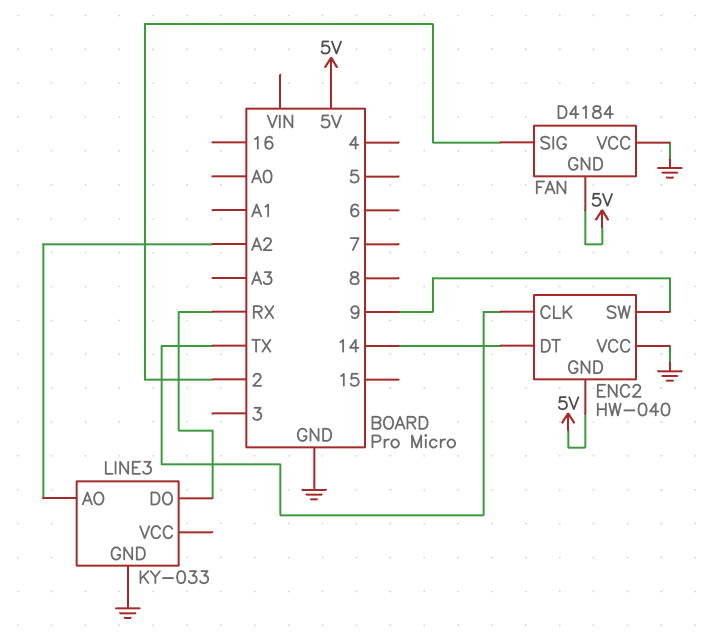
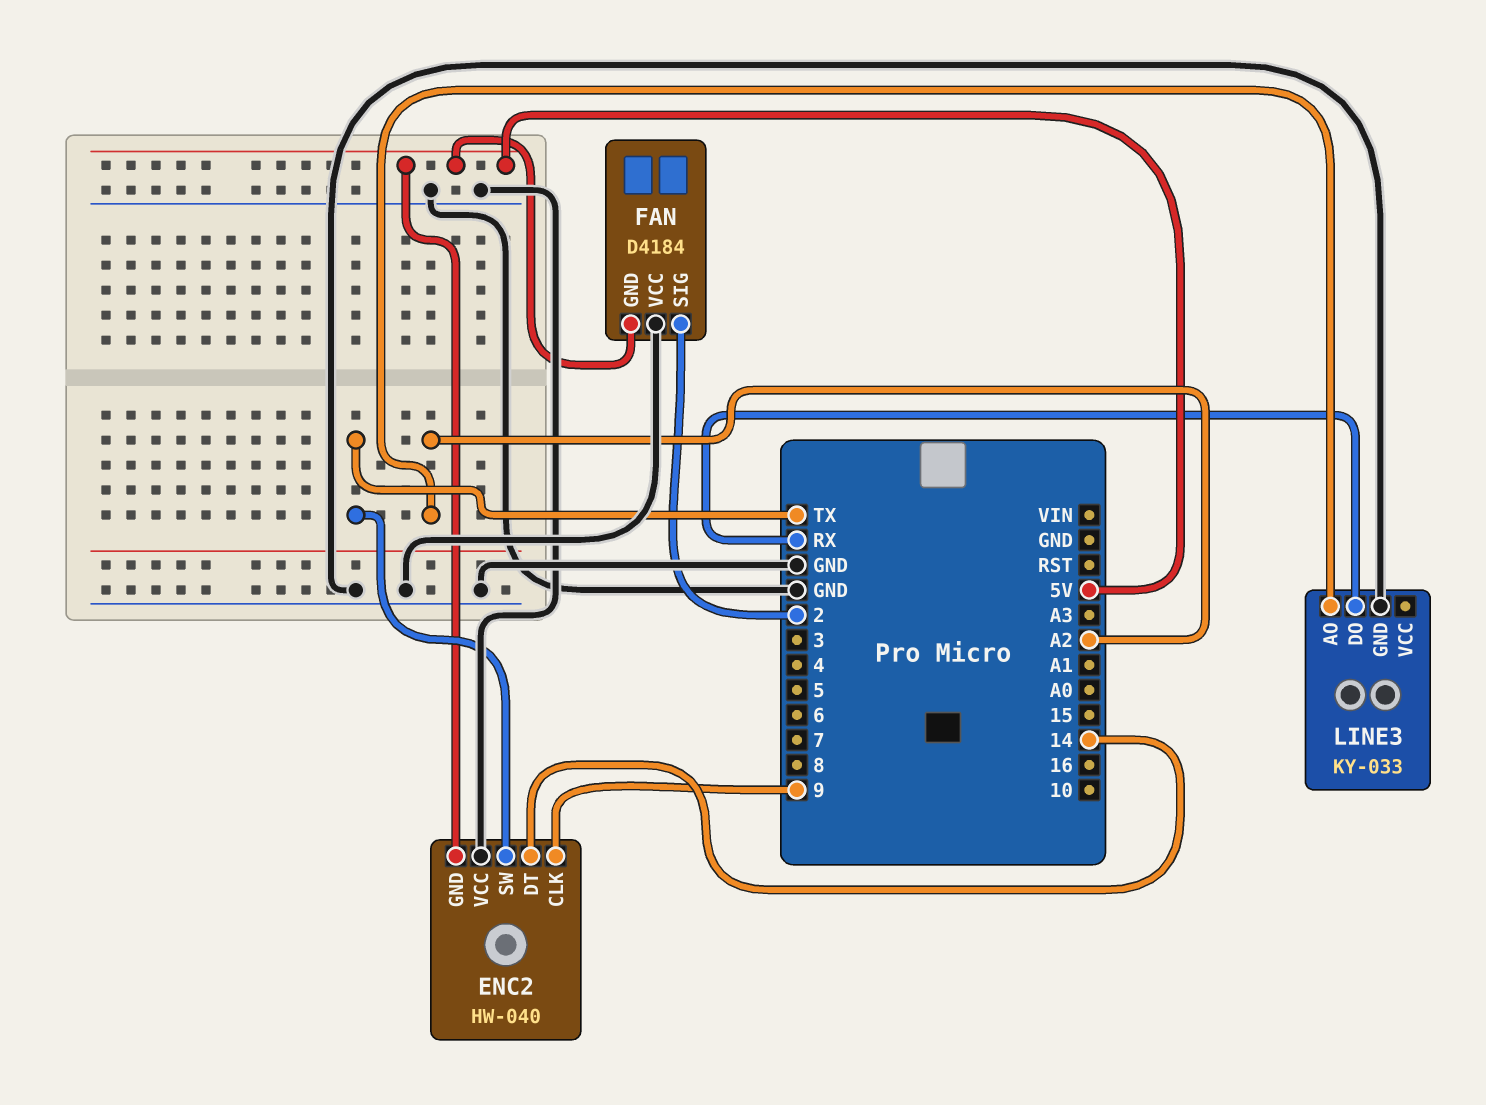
ENC2 pin CLK: TX -> 9
ENC2 pin SW: 9 -> TX

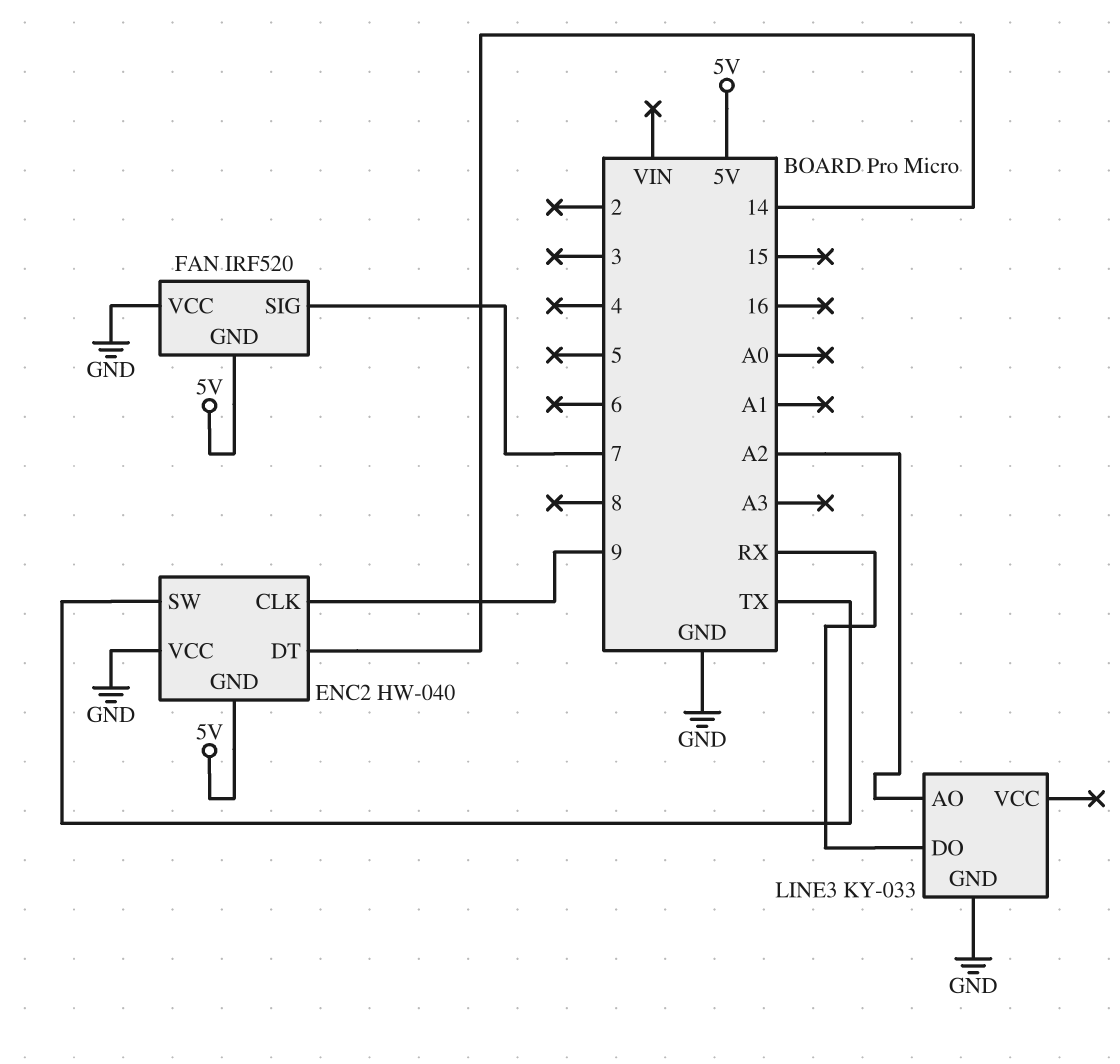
FAN: D4184 -> IRF520
FAN pin SIG: 2 -> 7

